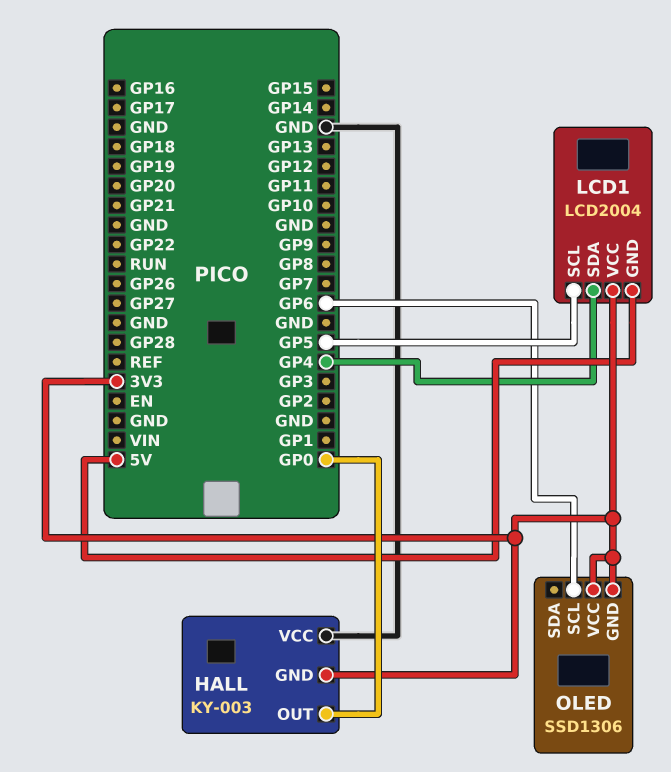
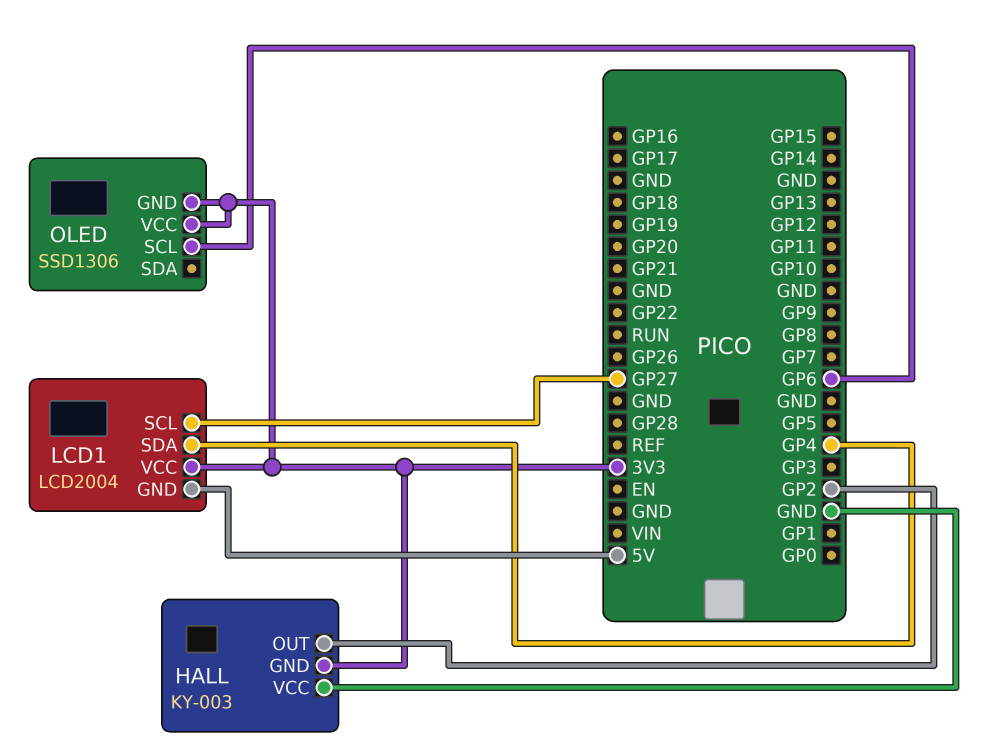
HALL pin OUT: GP0 -> GP2
LCD1 pin SCL: GP5 -> GP27

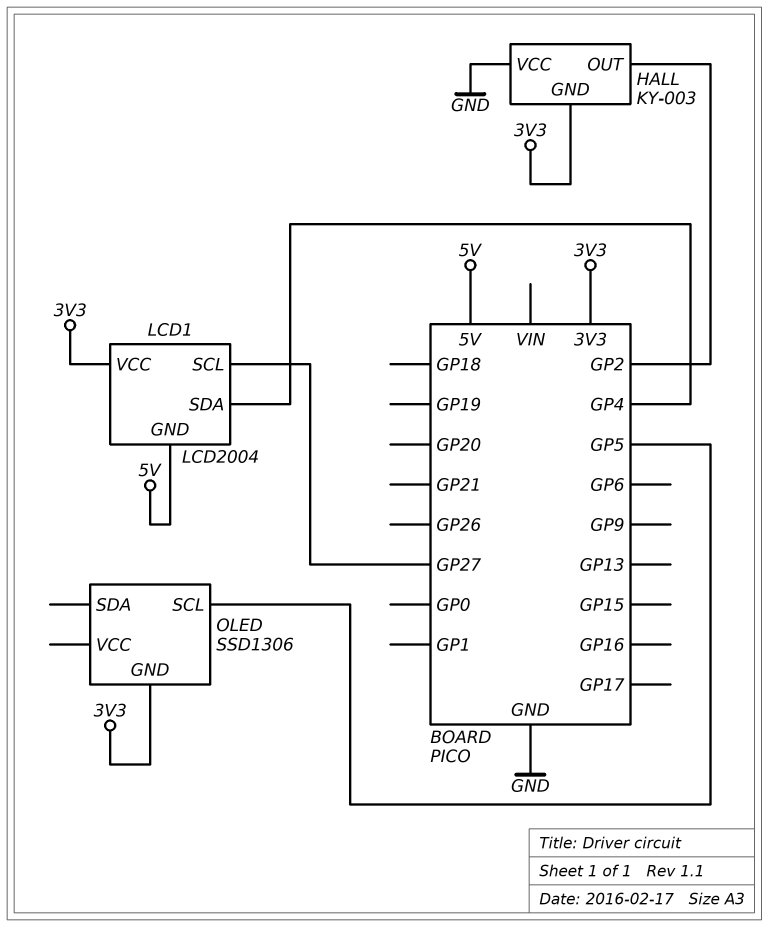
OLED pin SCL: GP6 -> GP5
OLED pin VCC: 3V3 -> none

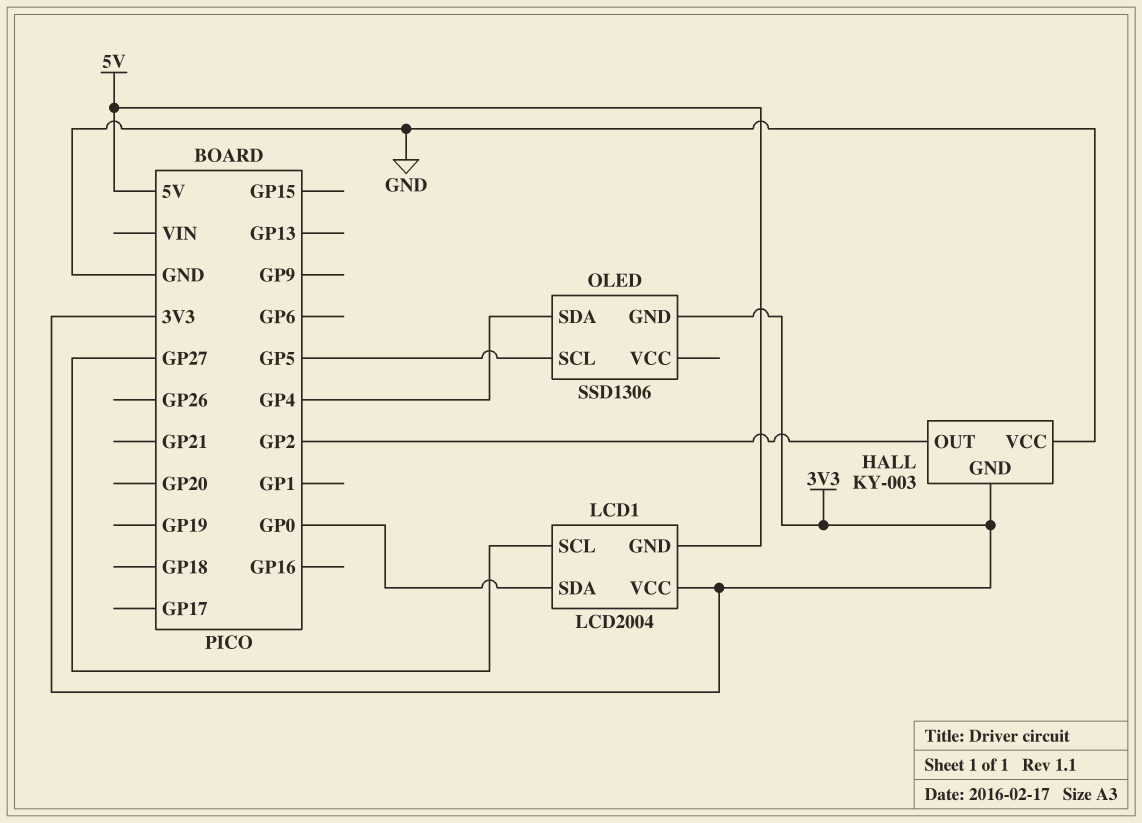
LCD1 pin SDA: GP4 -> GP0
OLED pin SDA: none -> GP4

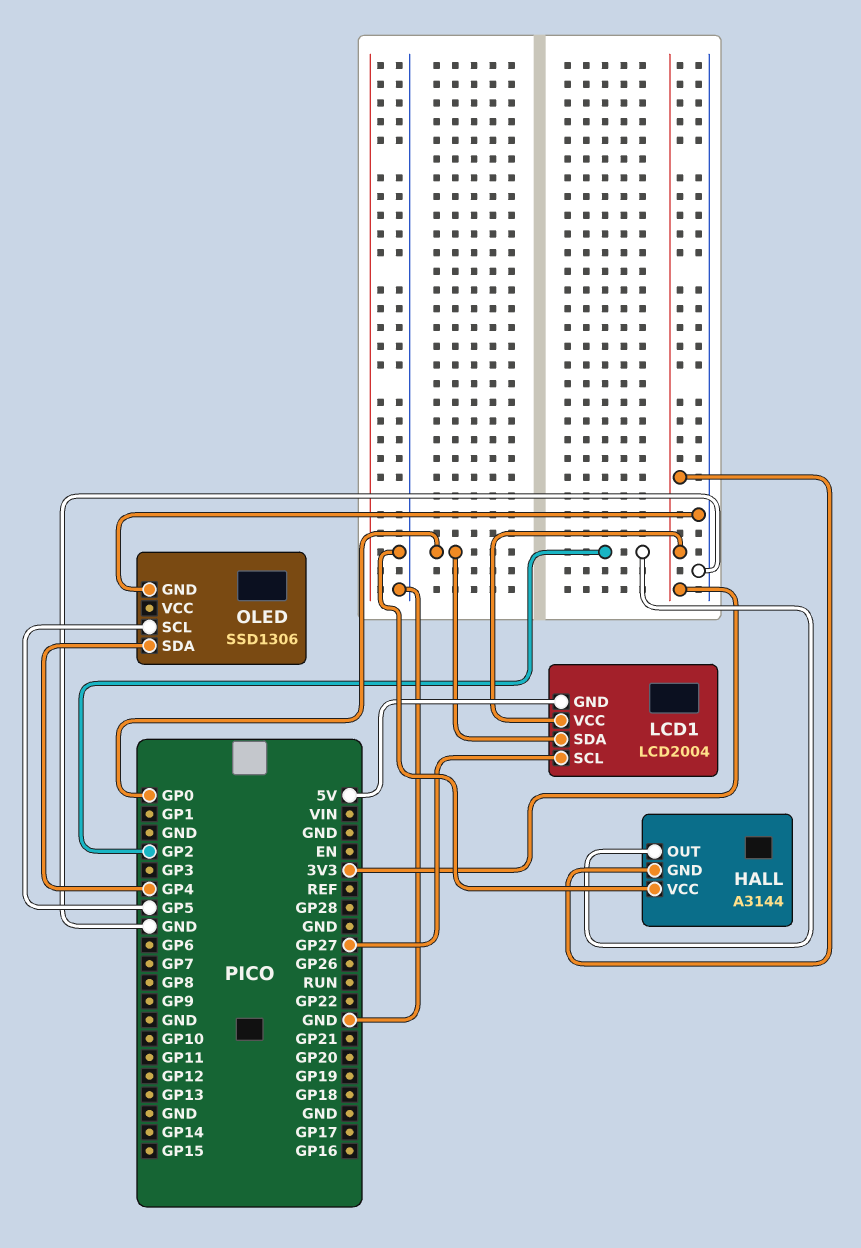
HALL: KY-003 -> A3144
OLED pin GND: 3V3 -> GND

